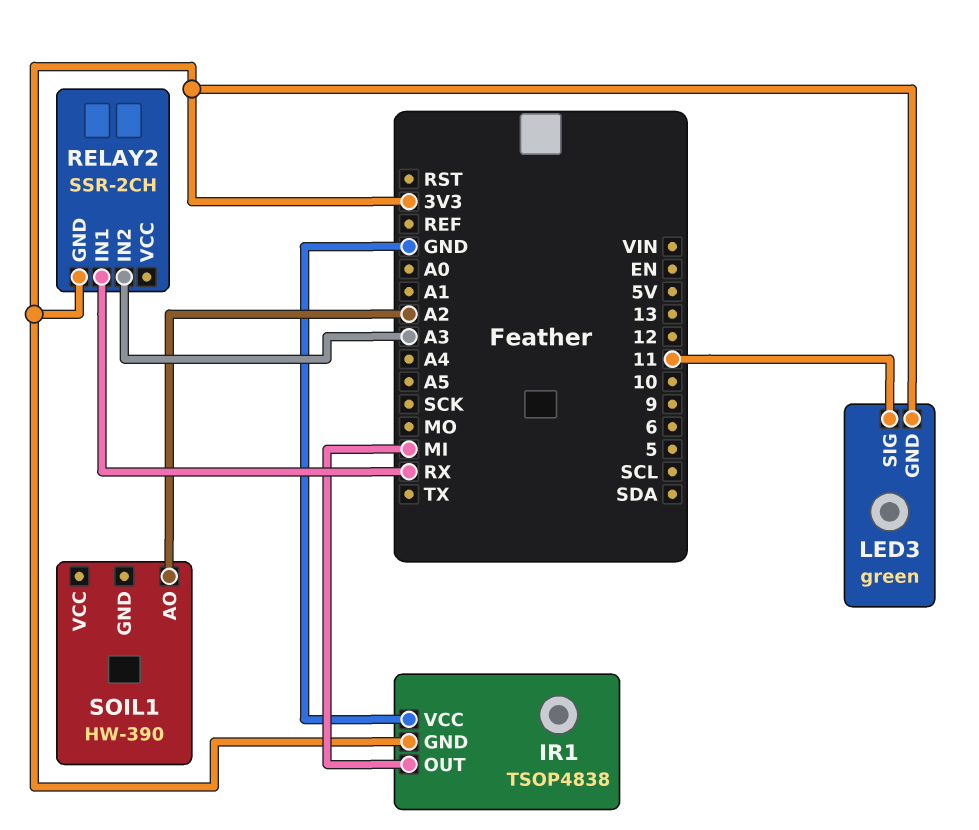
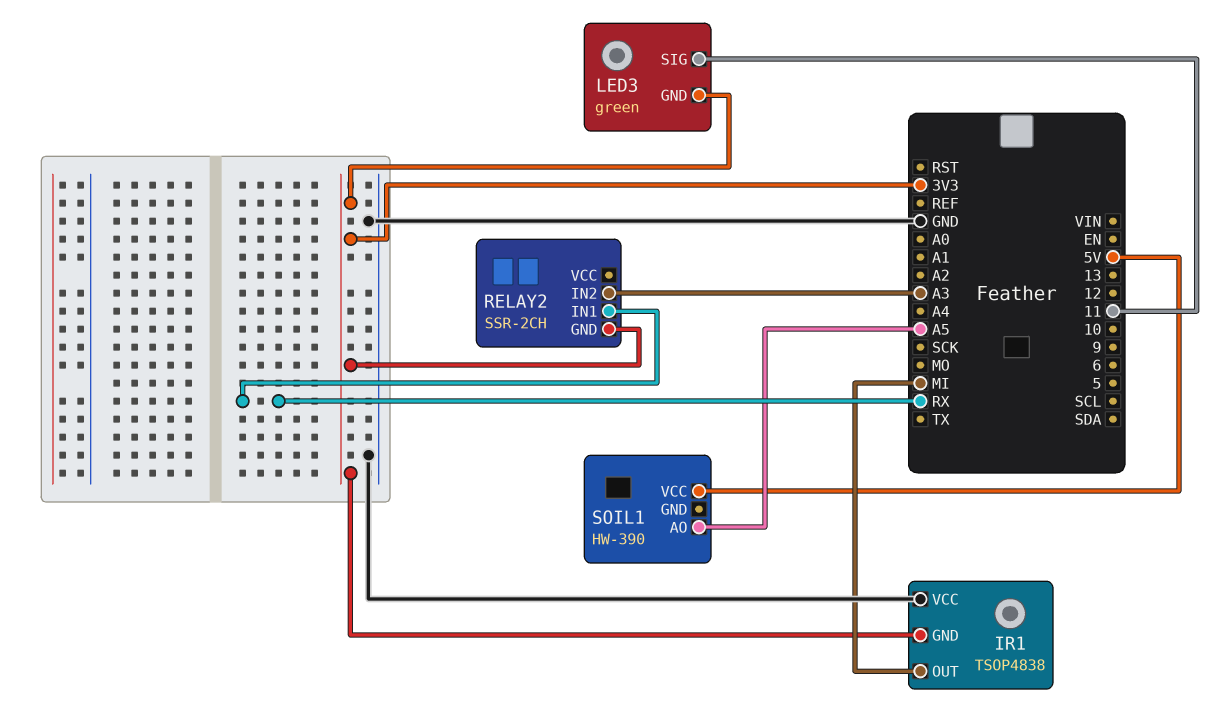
SOIL1 pin AO: A2 -> A5
SOIL1 pin VCC: none -> 5V

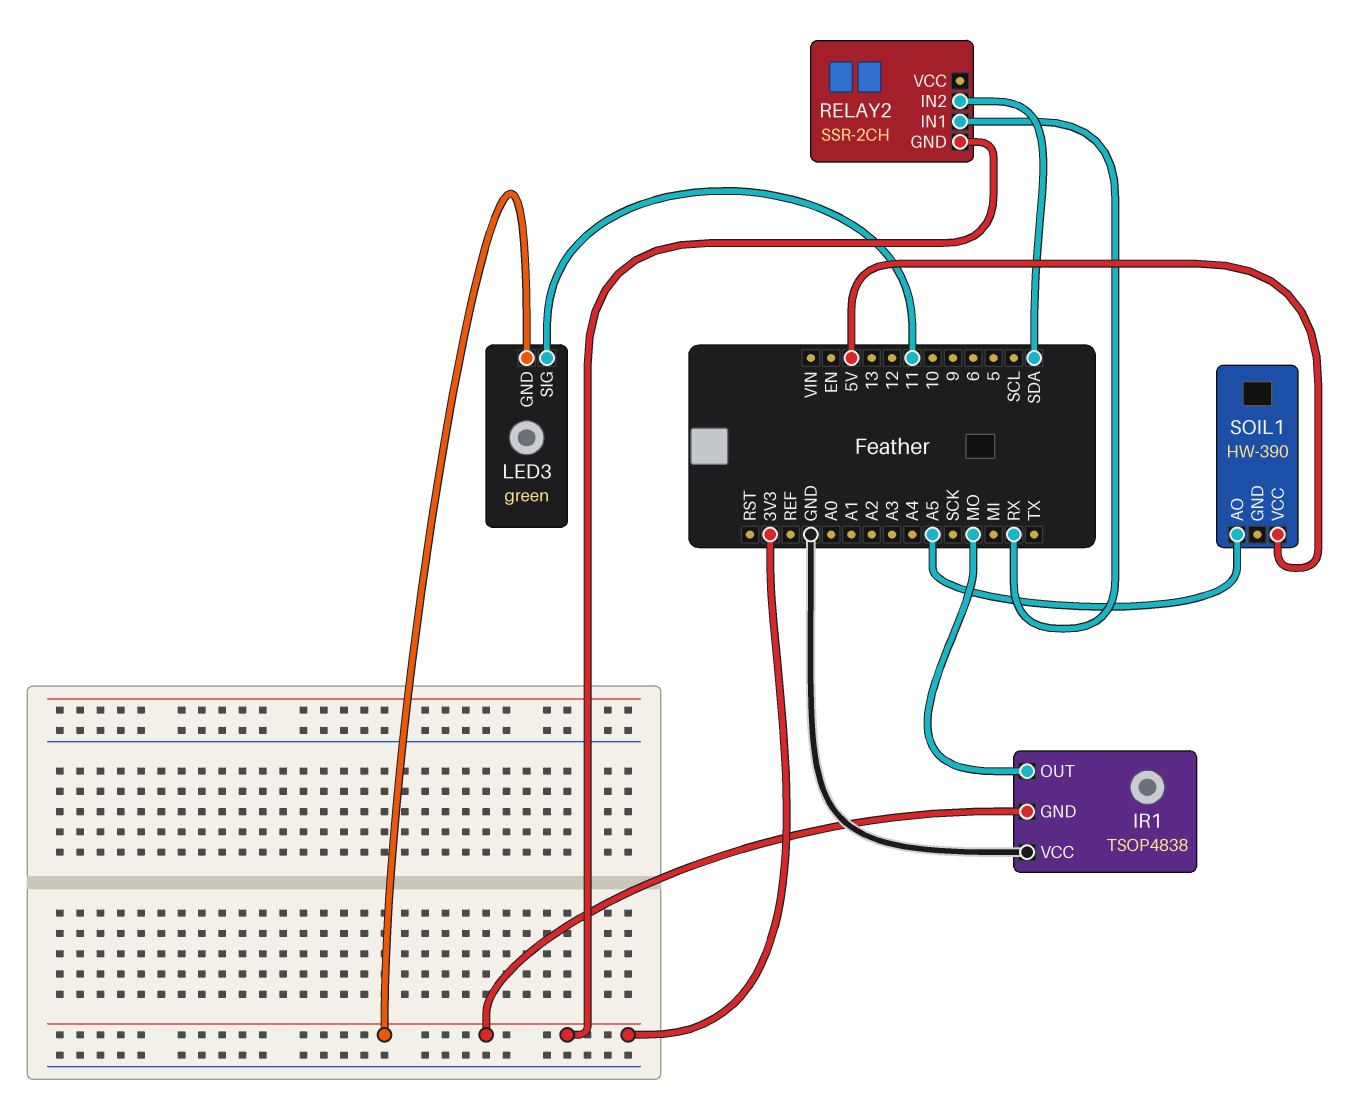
IR1 pin OUT: MI -> MO
RELAY2 pin IN2: A3 -> SDA

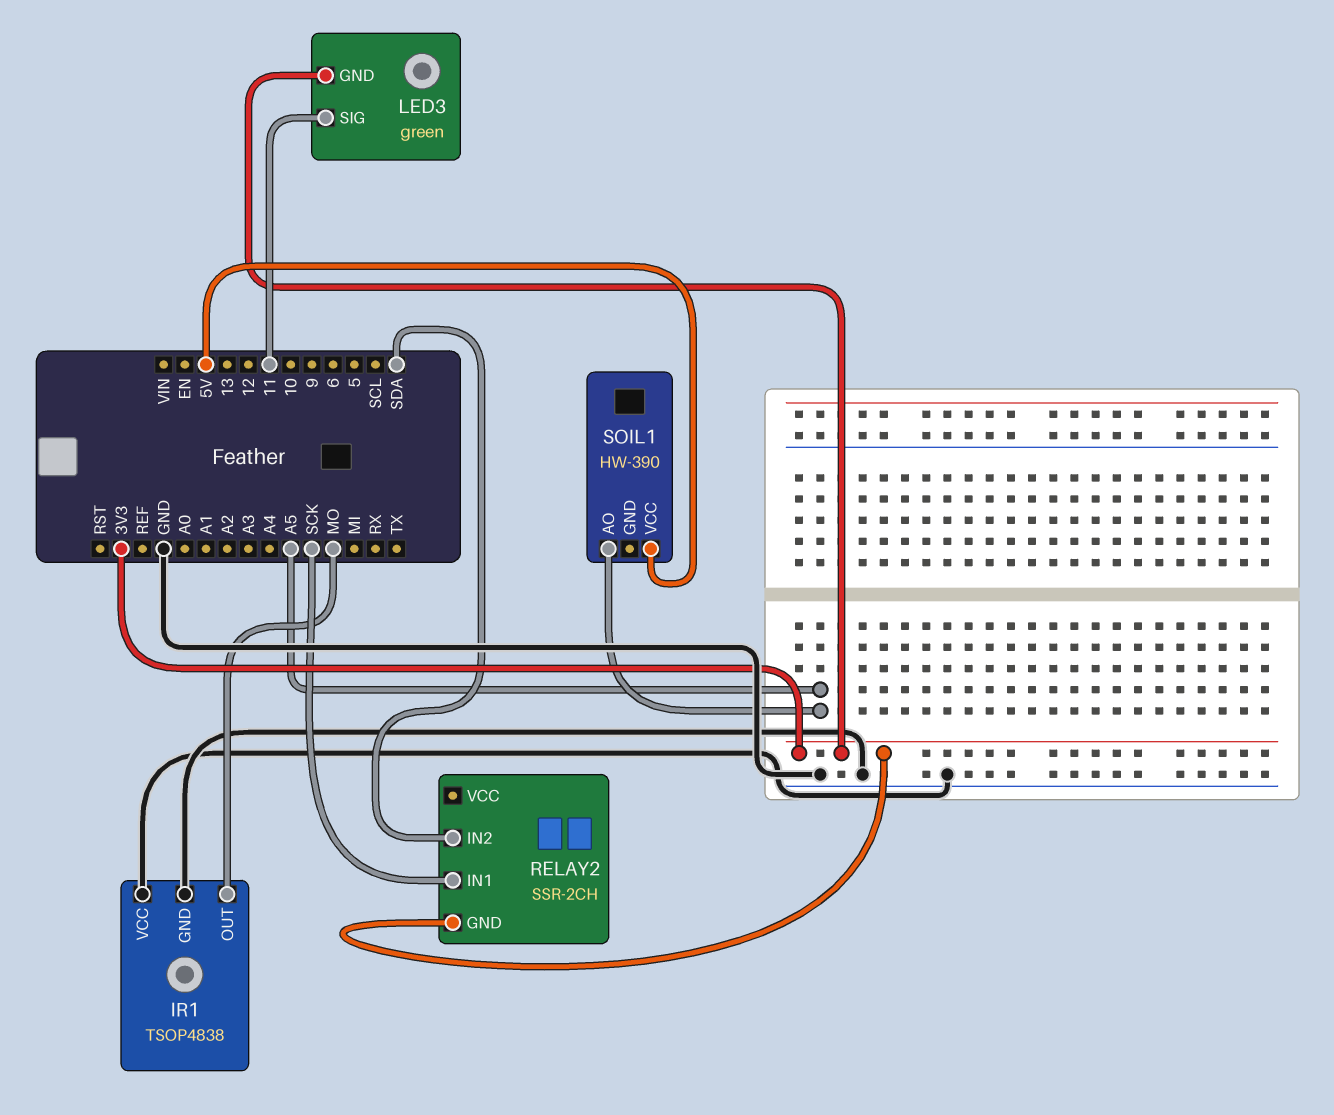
IR1 pin GND: 3V3 -> GND
RELAY2 pin IN1: RX -> SCK

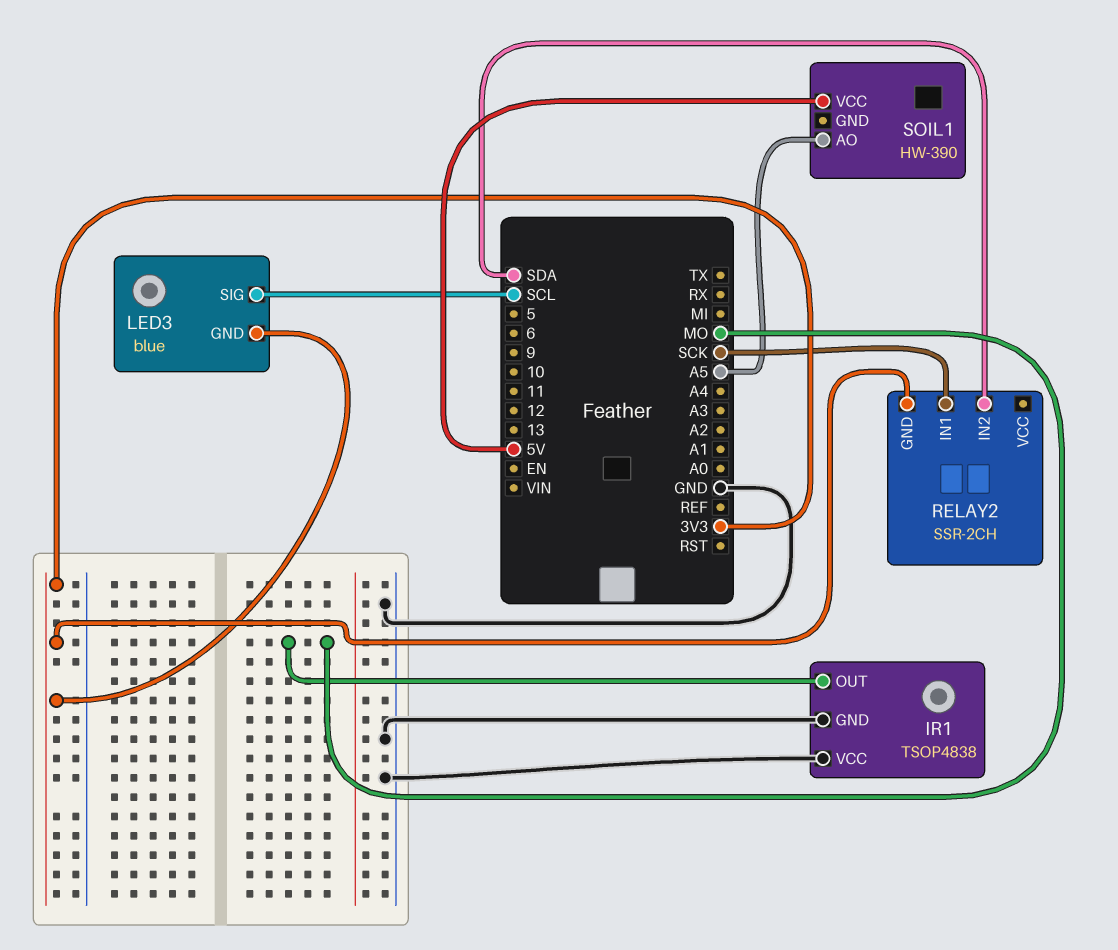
LED3: green -> blue
LED3 pin SIG: 11 -> SCL

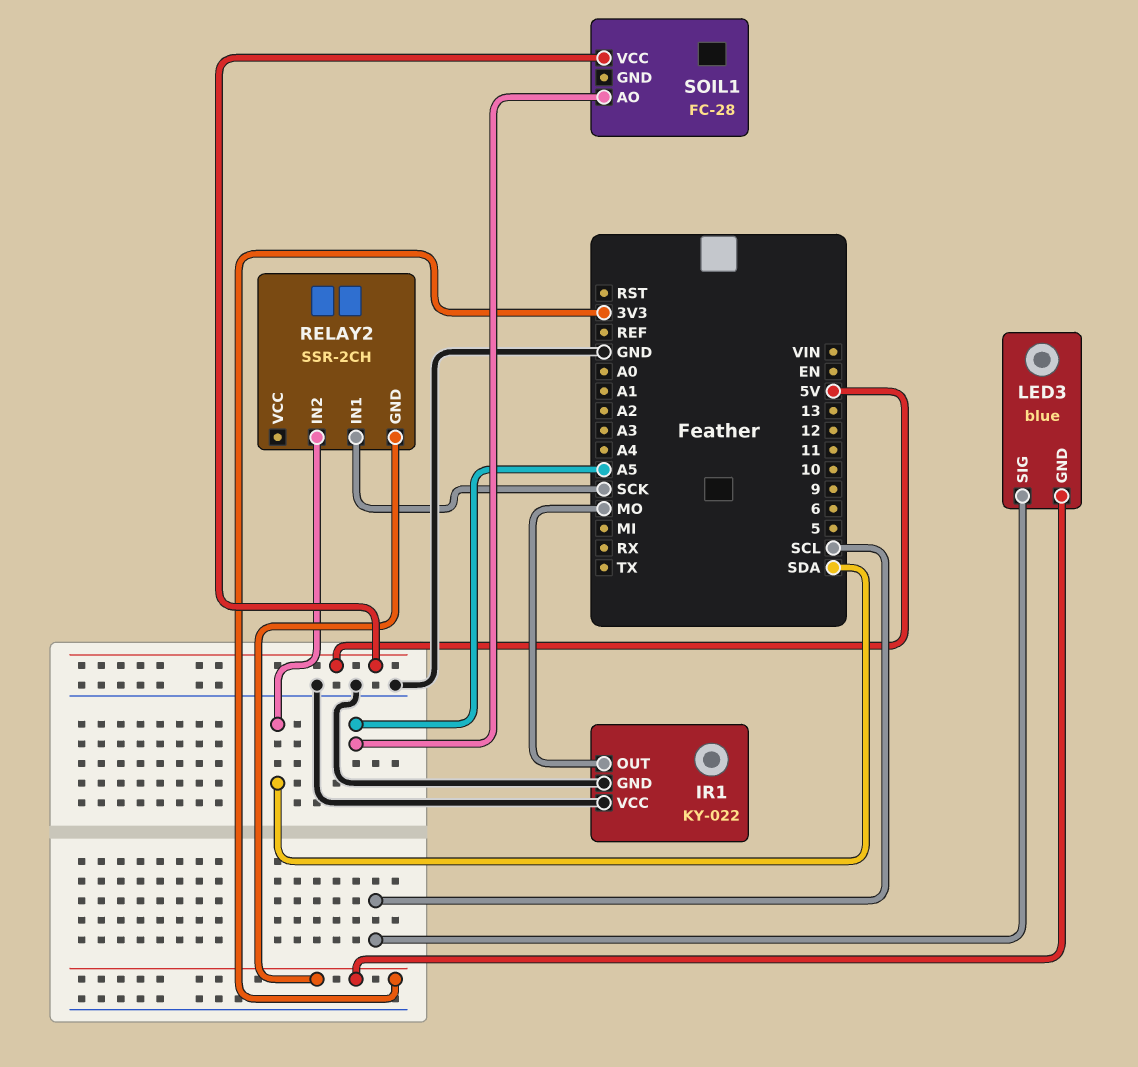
IR1: TSOP4838 -> KY-022
SOIL1: HW-390 -> FC-28

